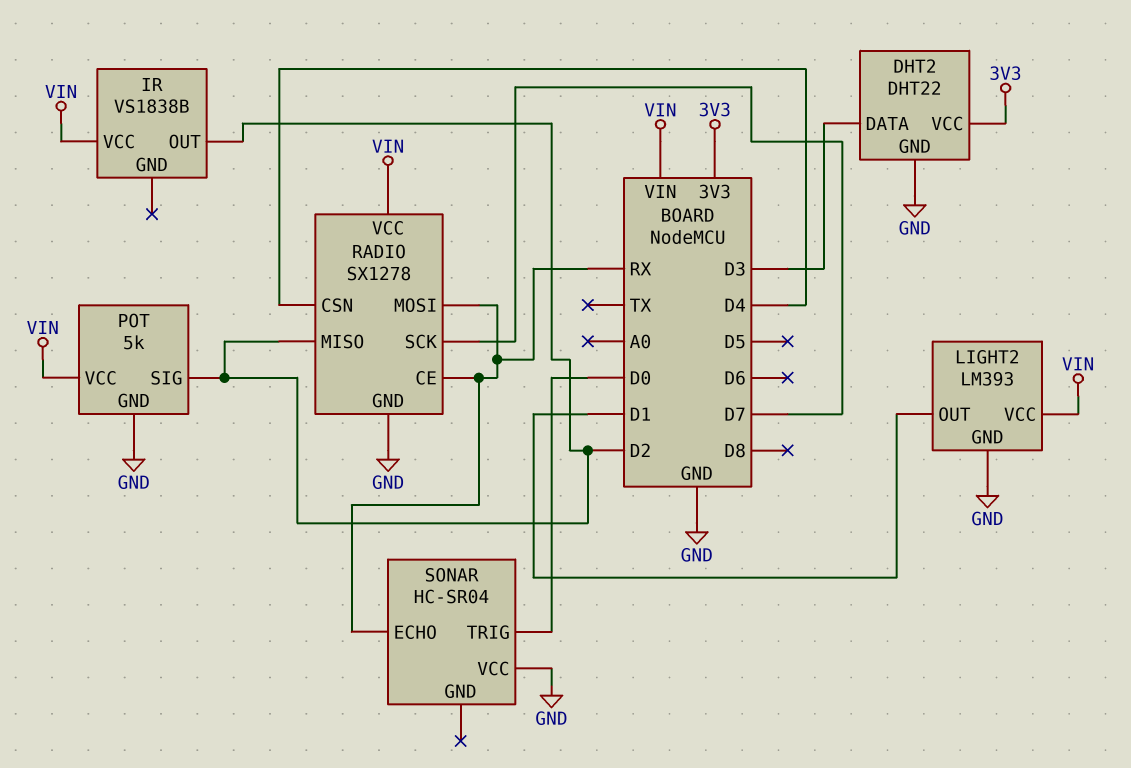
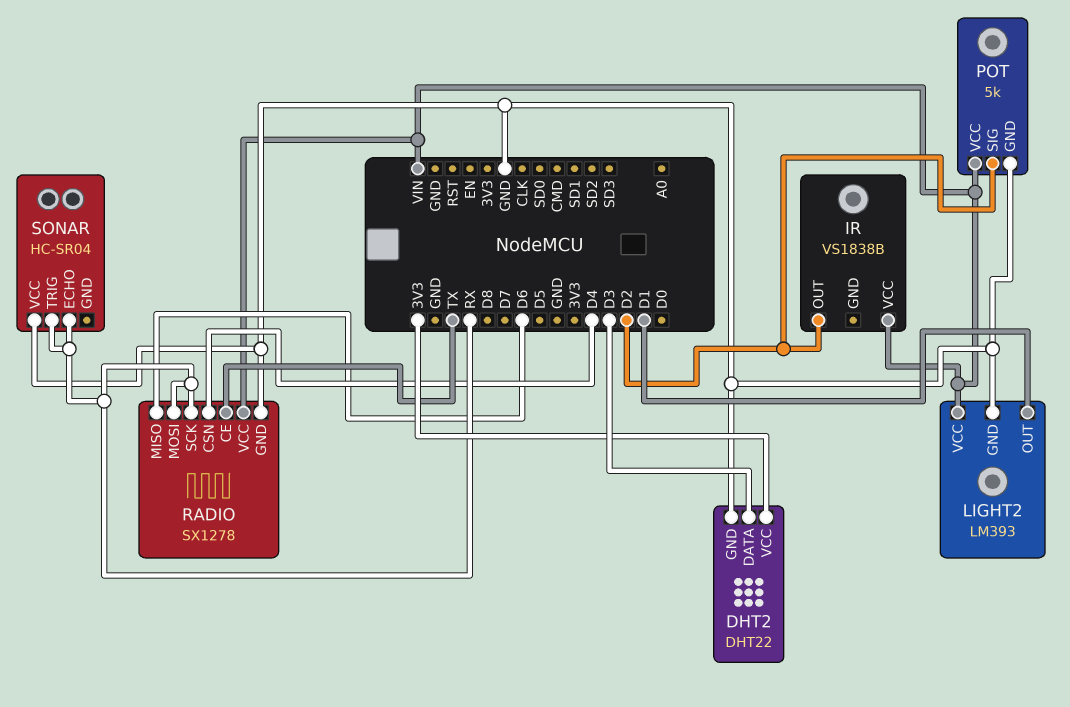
RADIO pin CE: RX -> TX
RADIO pin MISO: D2 -> D6
RADIO pin SCK: D7 -> RX
SONAR pin TRIG: D0 -> RX

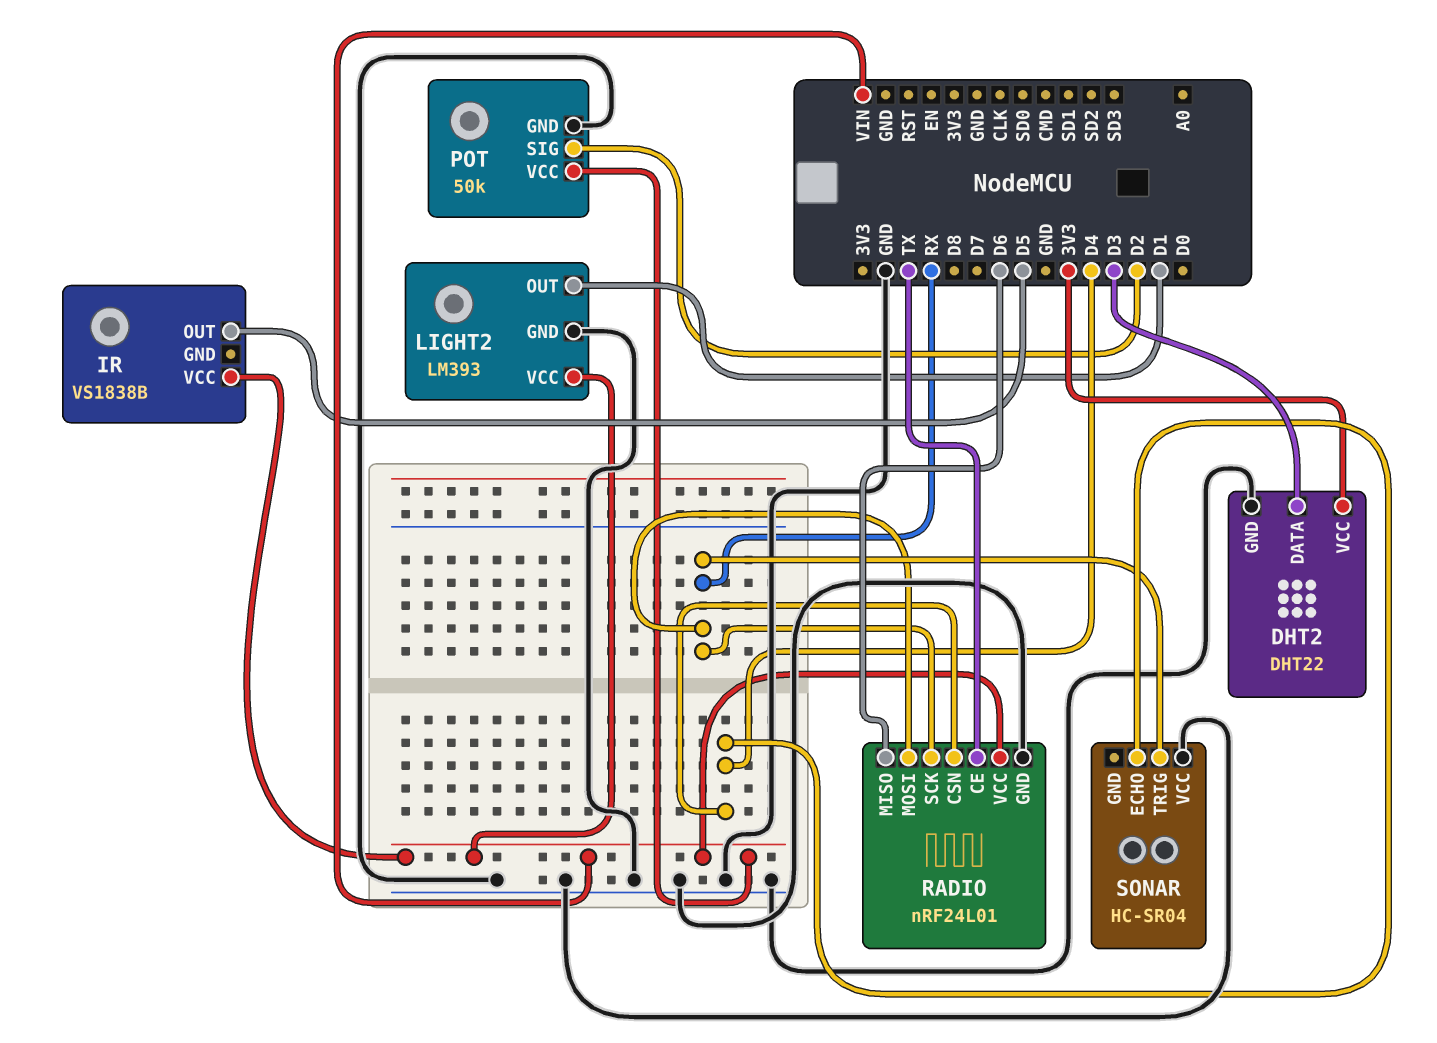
IR pin OUT: D2 -> D5
POT: 5k -> 50k
RADIO: SX1278 -> nRF24L01
SONAR pin ECHO: RX -> D4

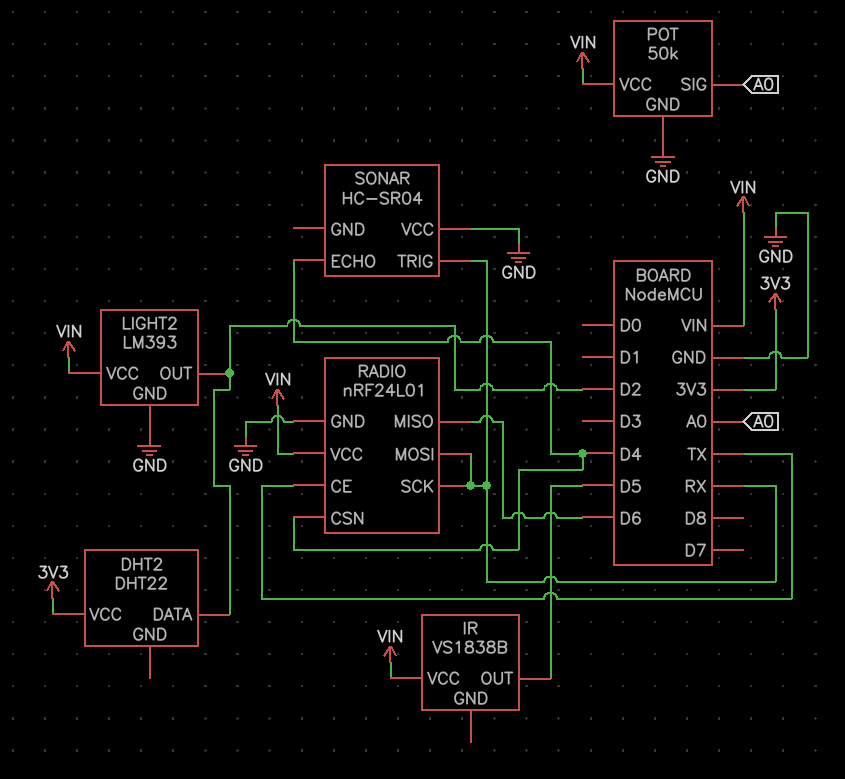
DHT2 pin DATA: D3 -> D2
DHT2 pin GND: GND -> none
LIGHT2 pin OUT: D1 -> D2
POT pin SIG: D2 -> A0

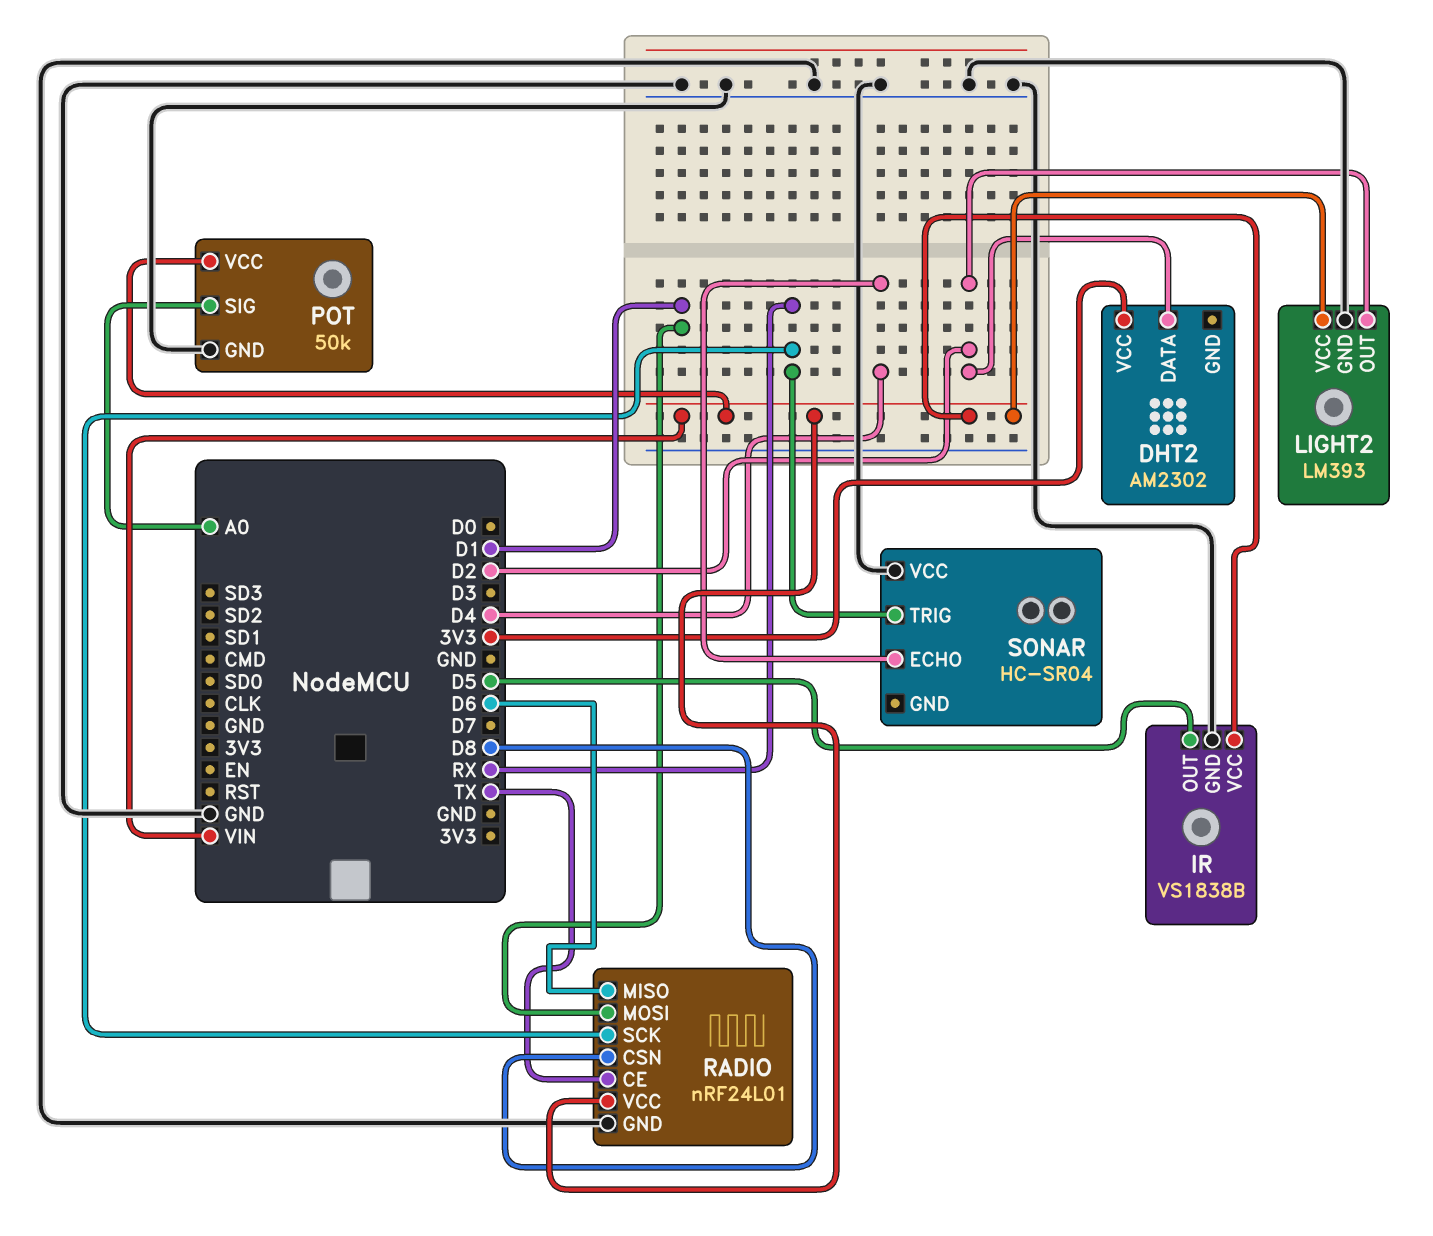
DHT2: DHT22 -> AM2302
IR pin GND: none -> GND
RADIO pin CSN: D4 -> D8
RADIO pin MOSI: RX -> D1

